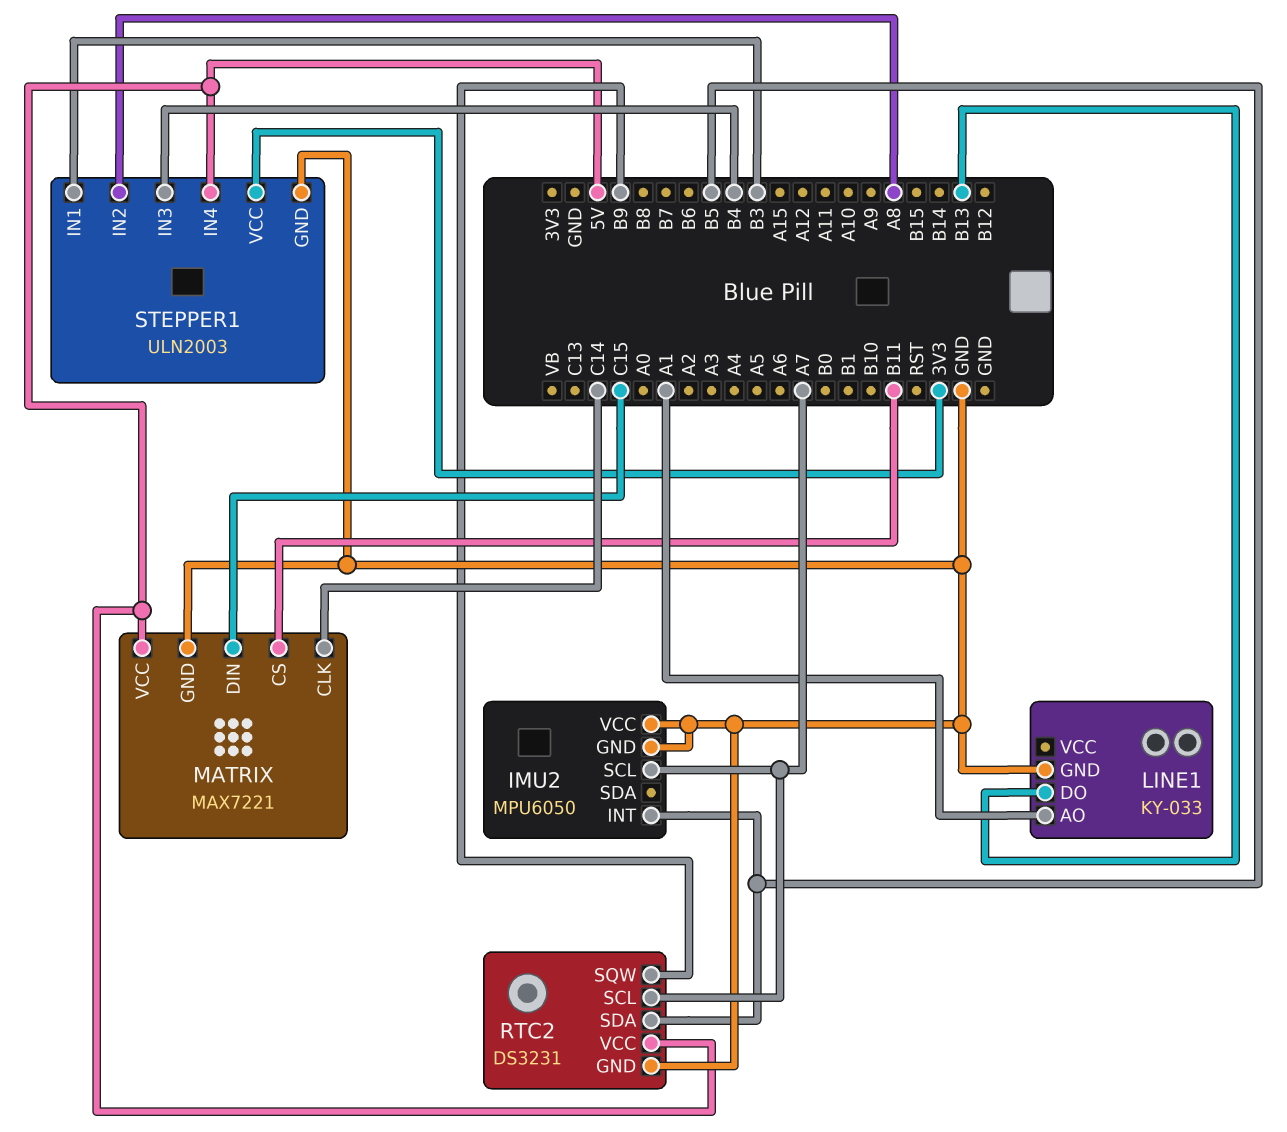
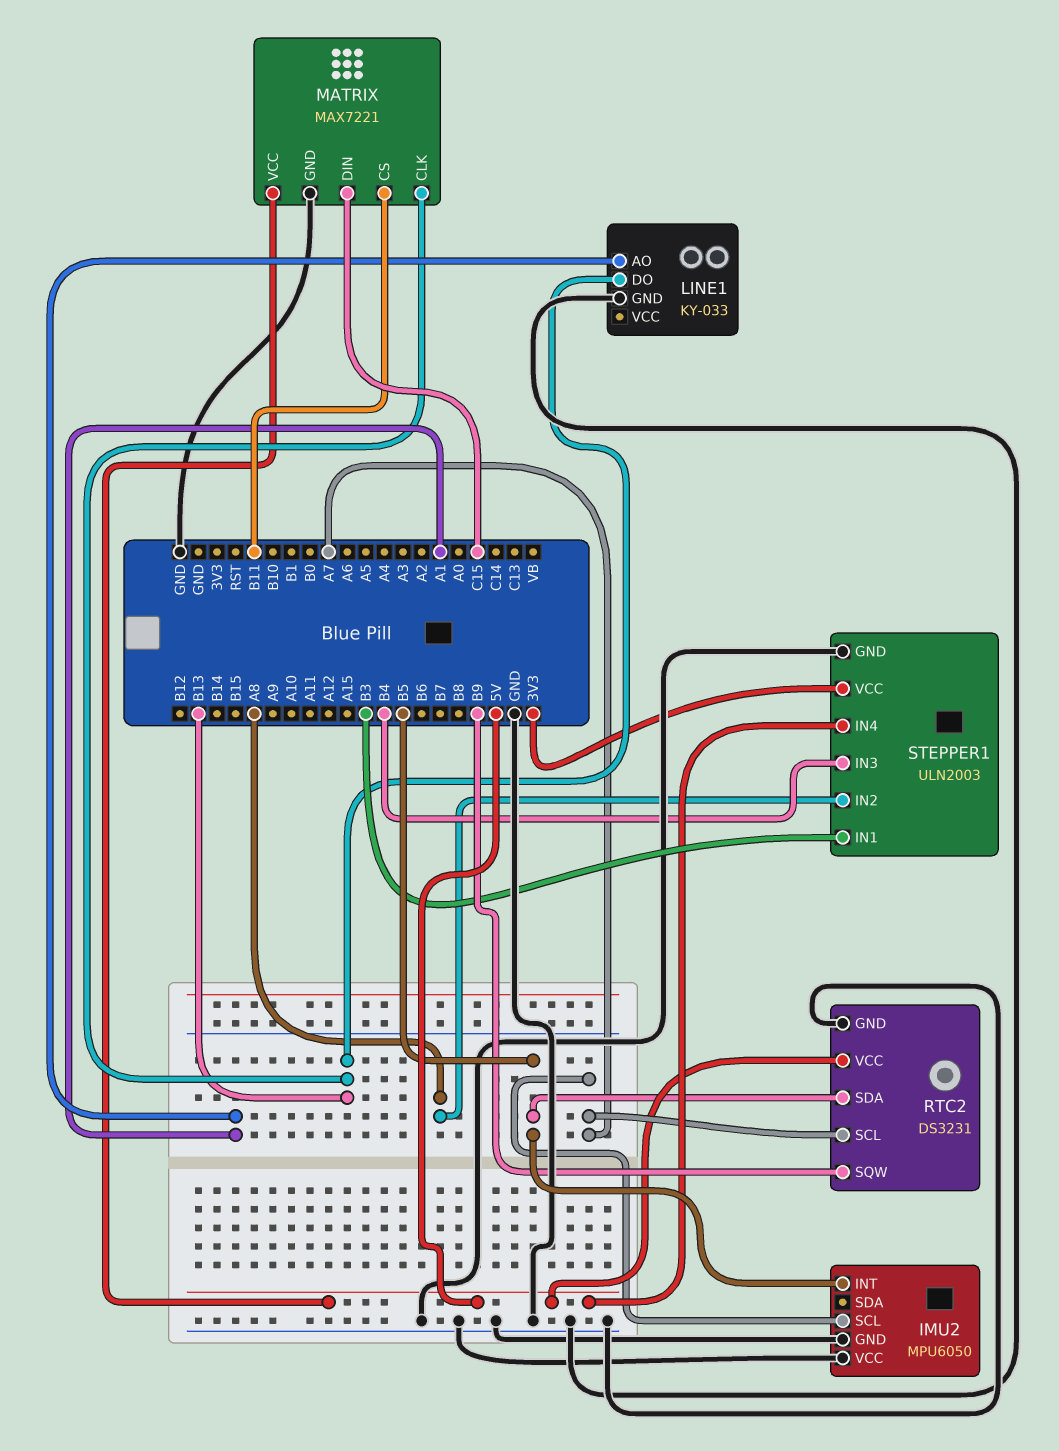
MATRIX pin CLK: C14 -> B13

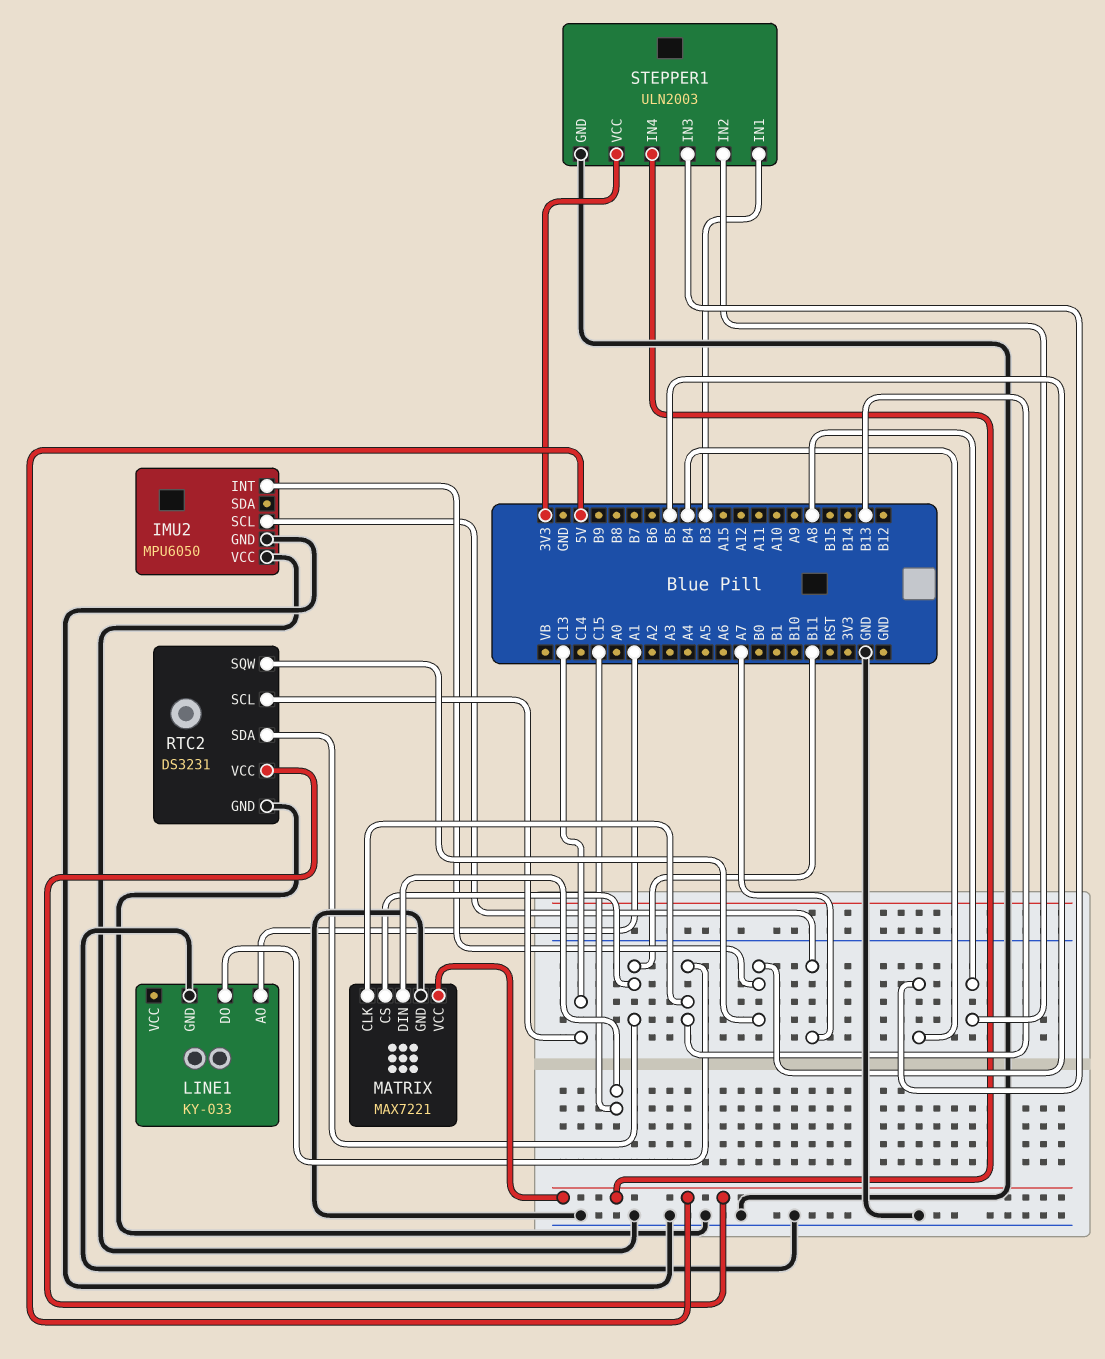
RTC2 pin SCL: A7 -> C13
RTC2 pin SDA: B5 -> B11
RTC2 pin SQW: B9 -> B5

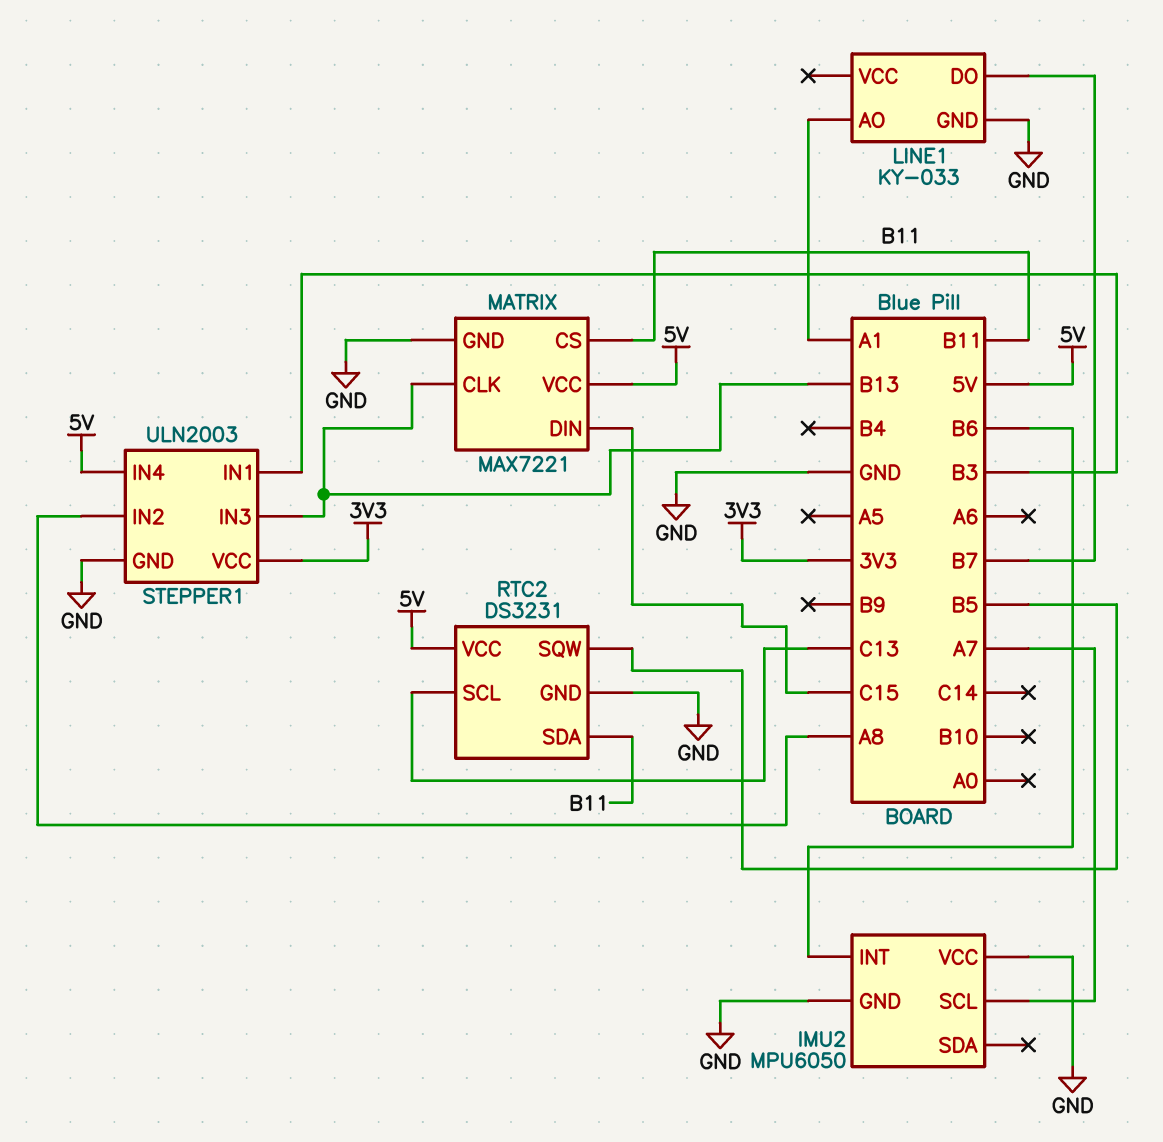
IMU2 pin INT: B5 -> B6
LINE1 pin DO: B13 -> B7
STEPPER1 pin IN3: B4 -> B13

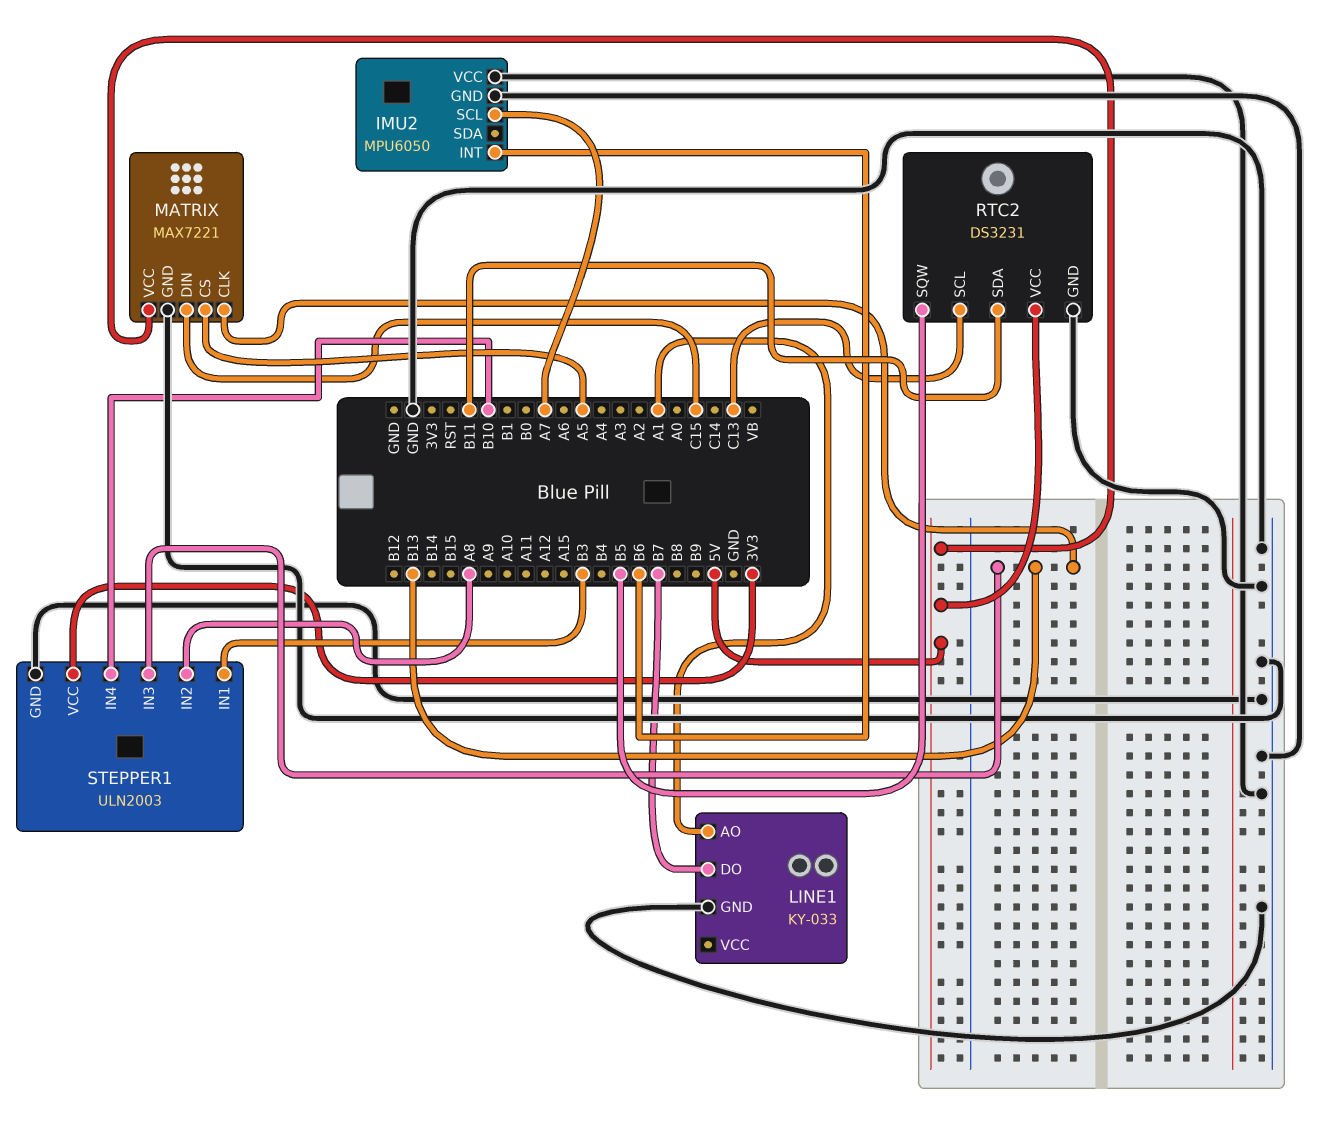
MATRIX pin CS: B11 -> A5
STEPPER1 pin IN4: 5V -> B10

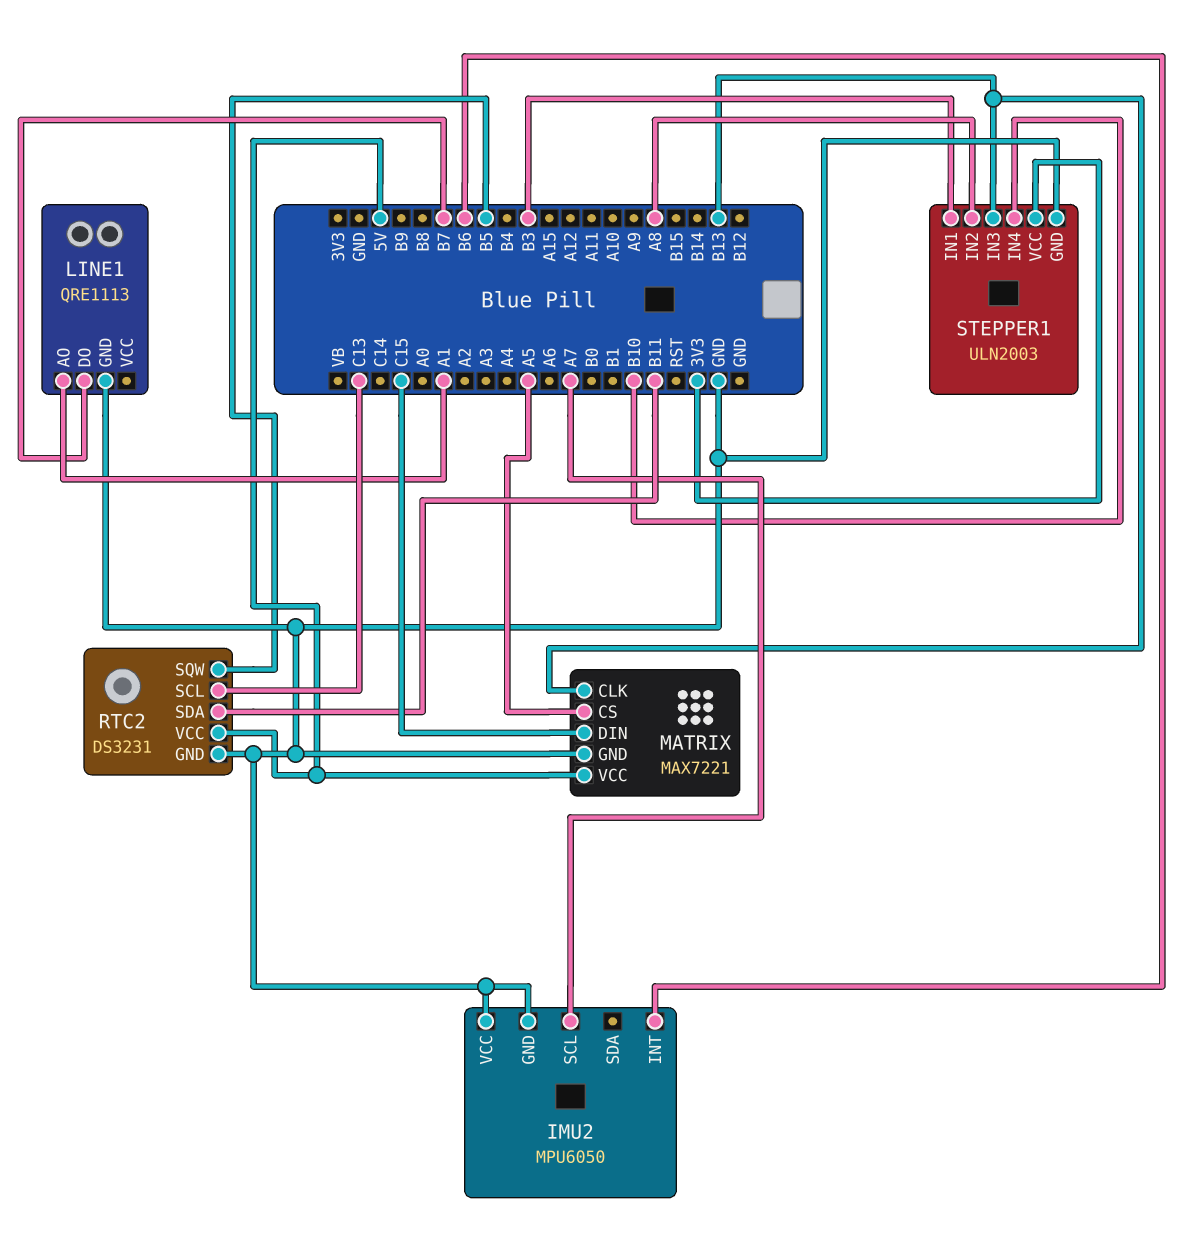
LINE1: KY-033 -> QRE1113

